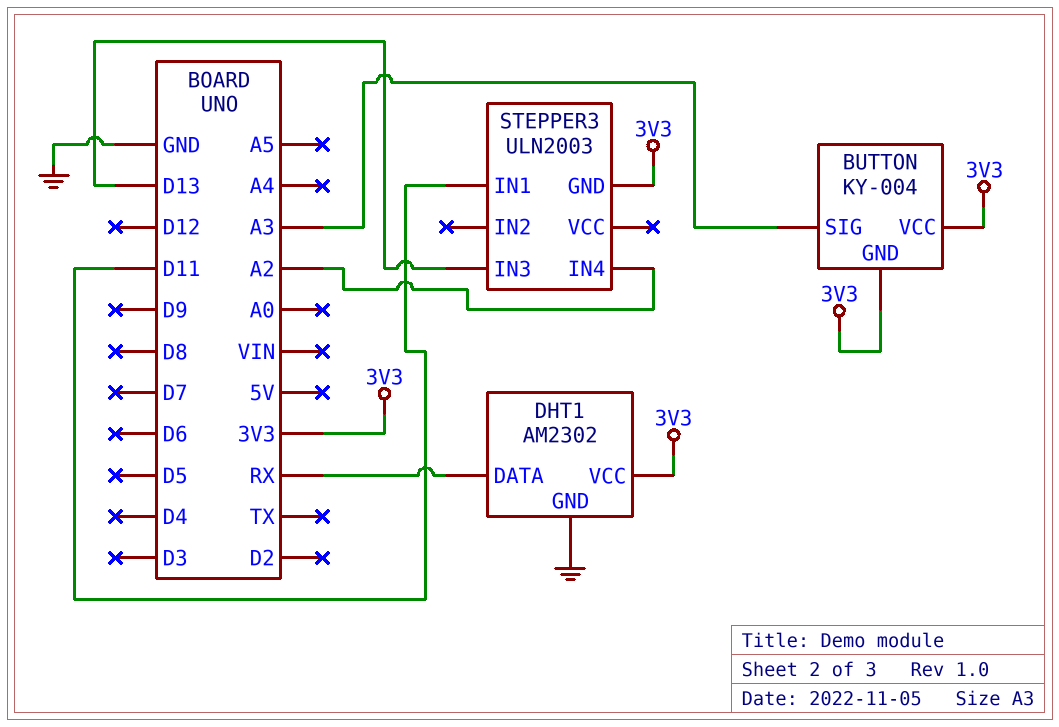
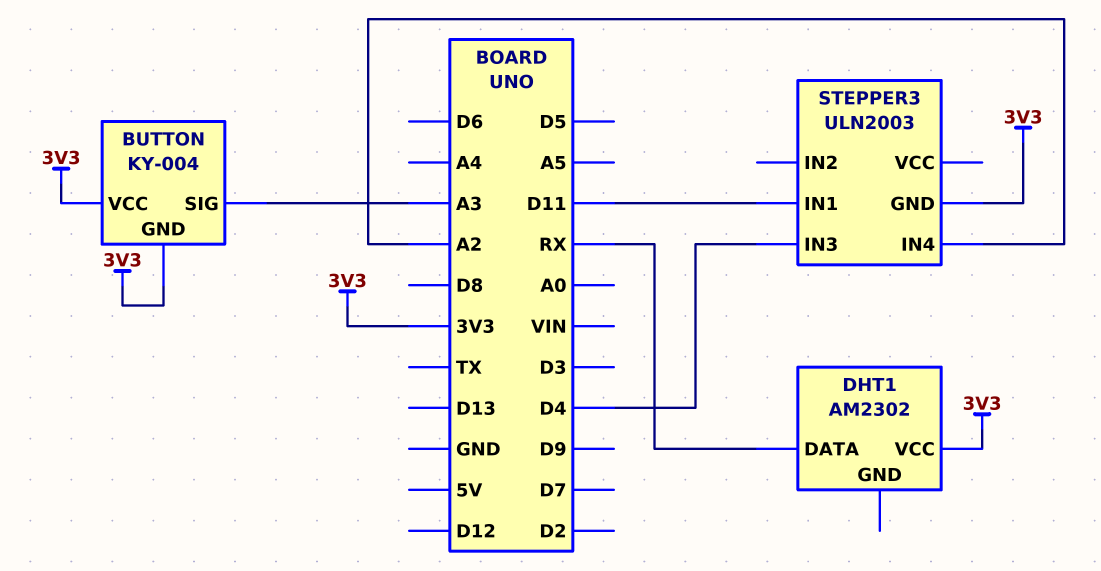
DHT1 pin GND: GND -> none
STEPPER3 pin IN3: D13 -> D4

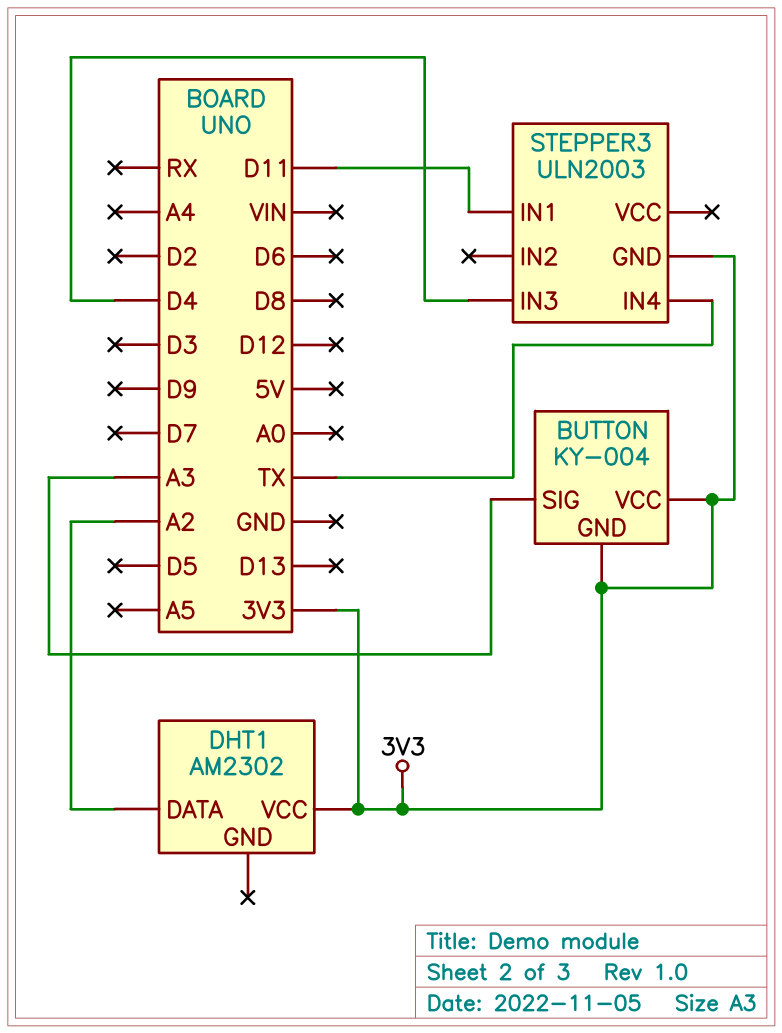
DHT1 pin DATA: RX -> A2
STEPPER3 pin IN4: A2 -> TX

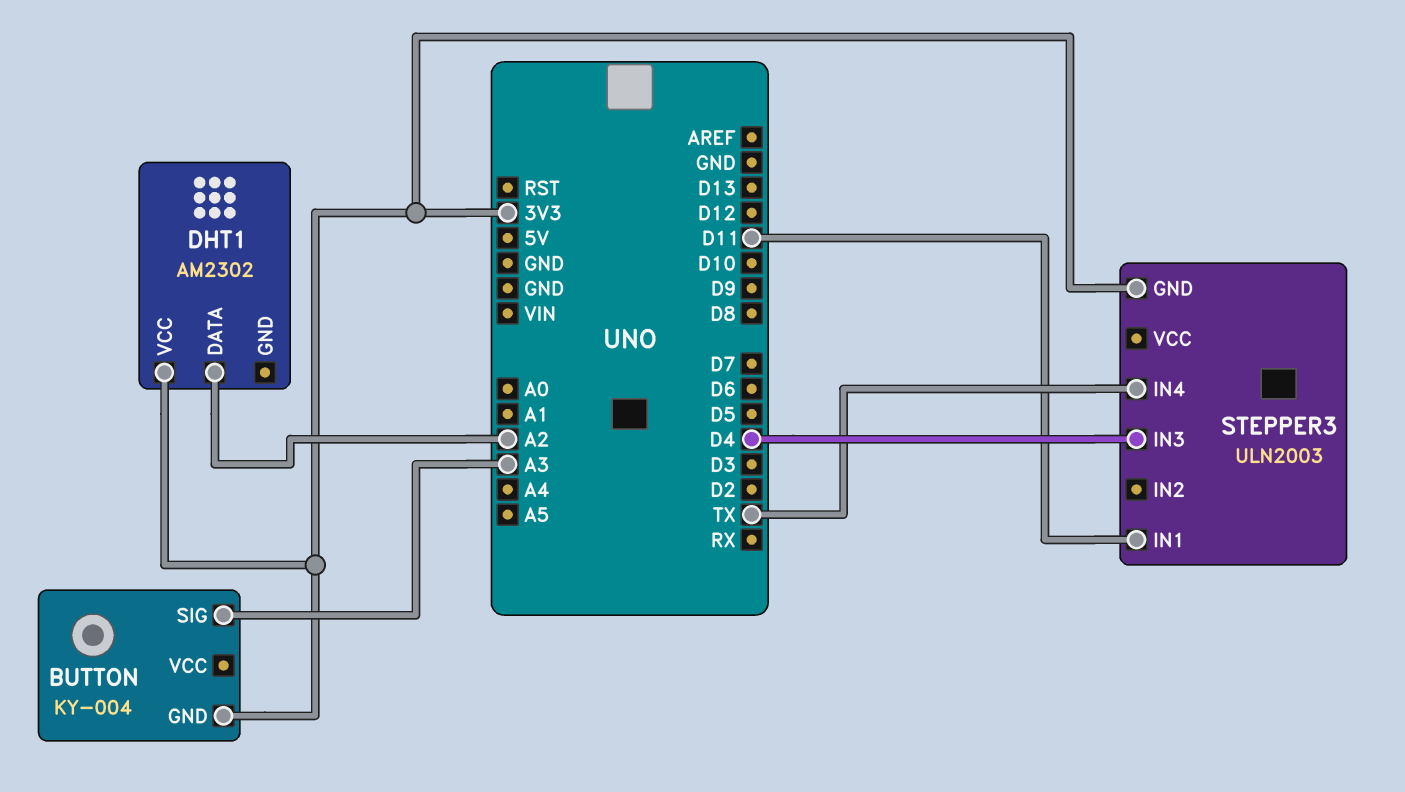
BUTTON pin VCC: 3V3 -> none

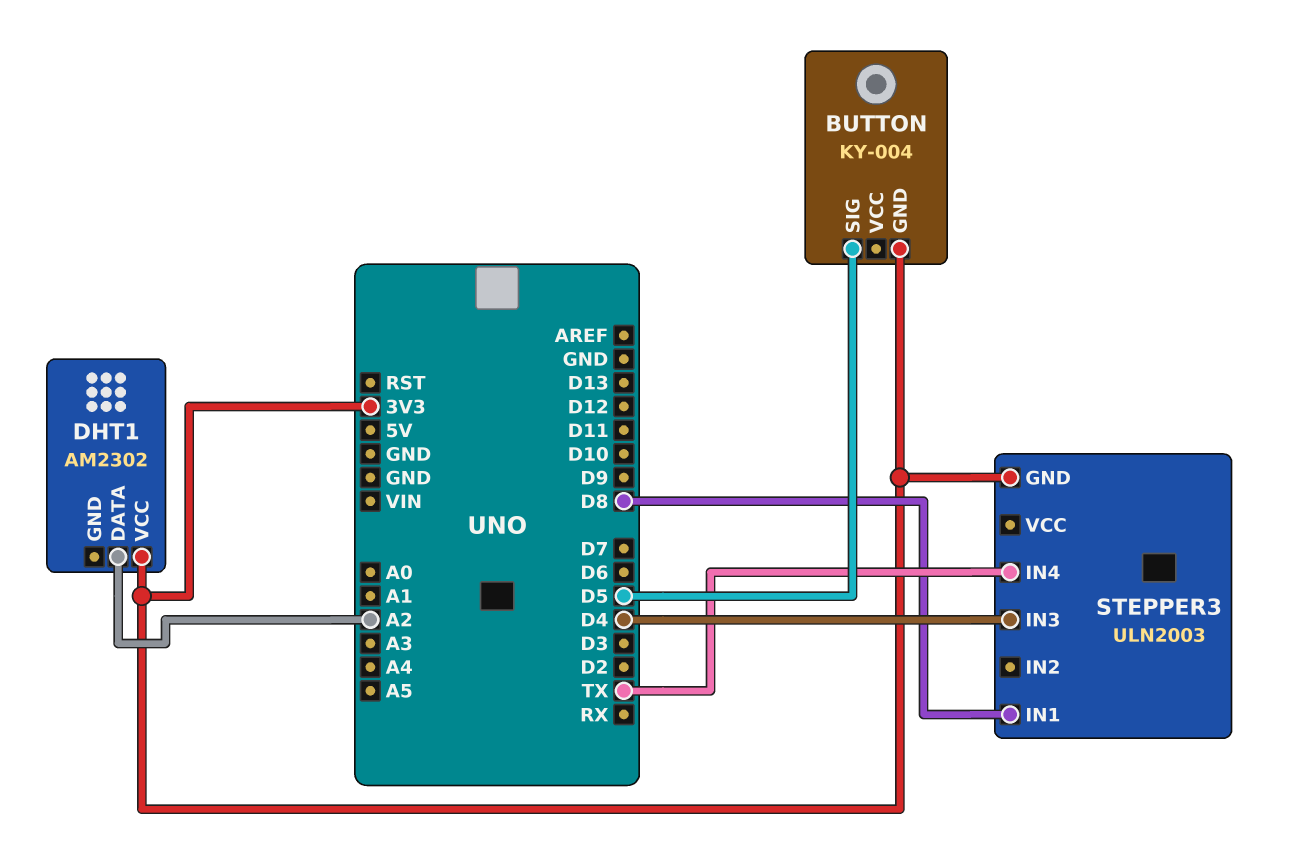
BUTTON pin SIG: A3 -> D5
STEPPER3 pin IN1: D11 -> D8

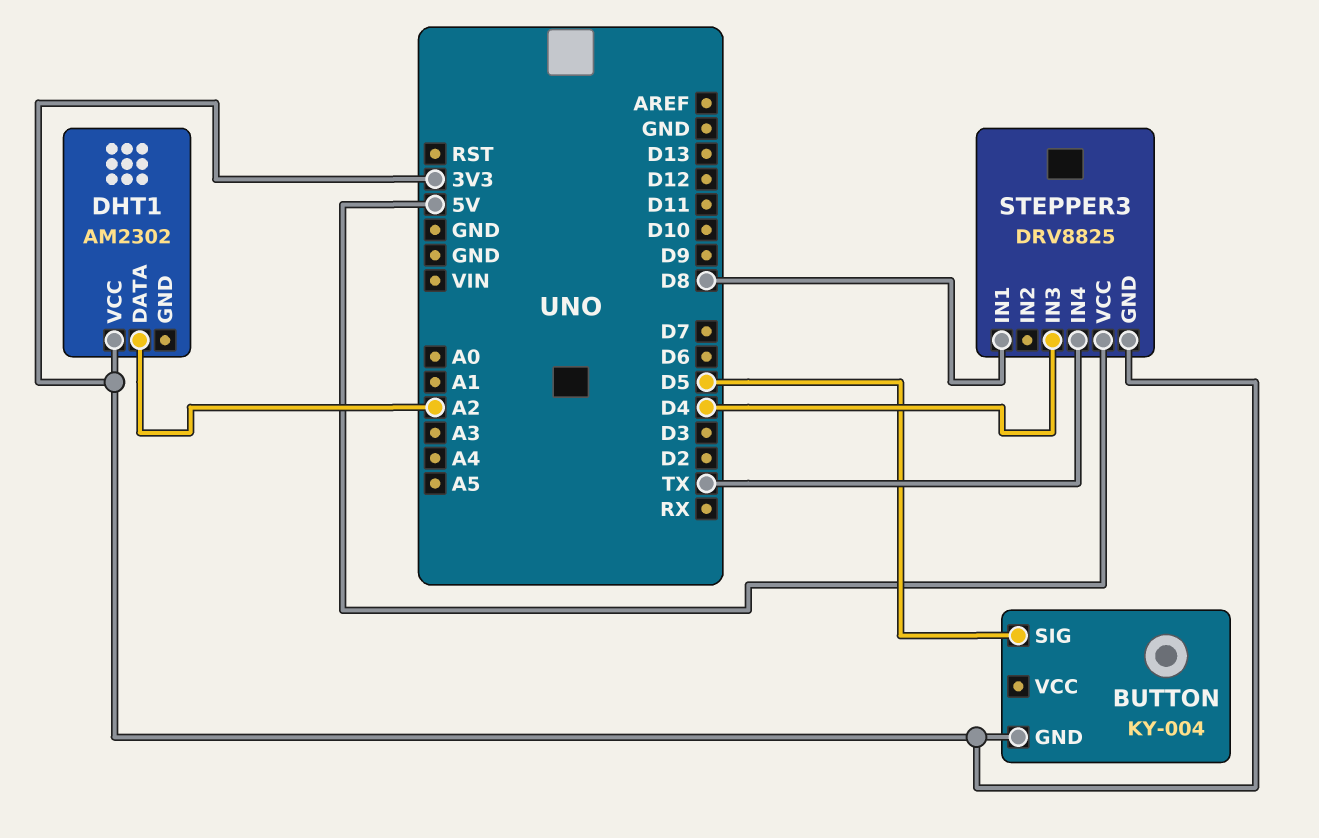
STEPPER3: ULN2003 -> DRV8825
STEPPER3 pin VCC: none -> 5V

